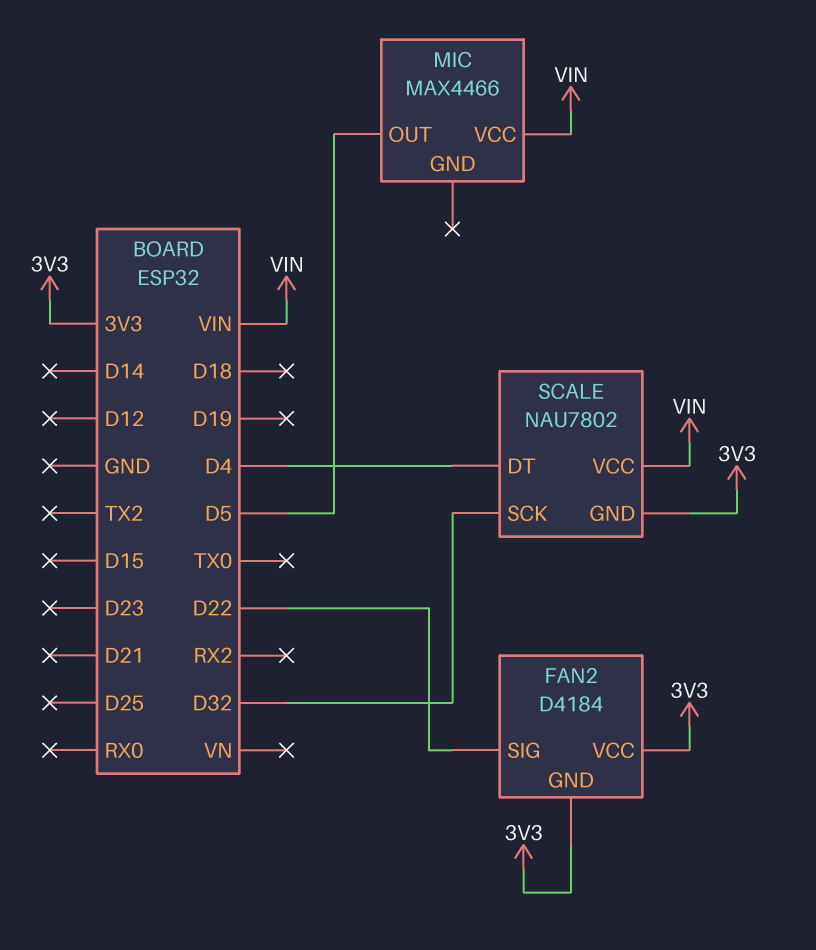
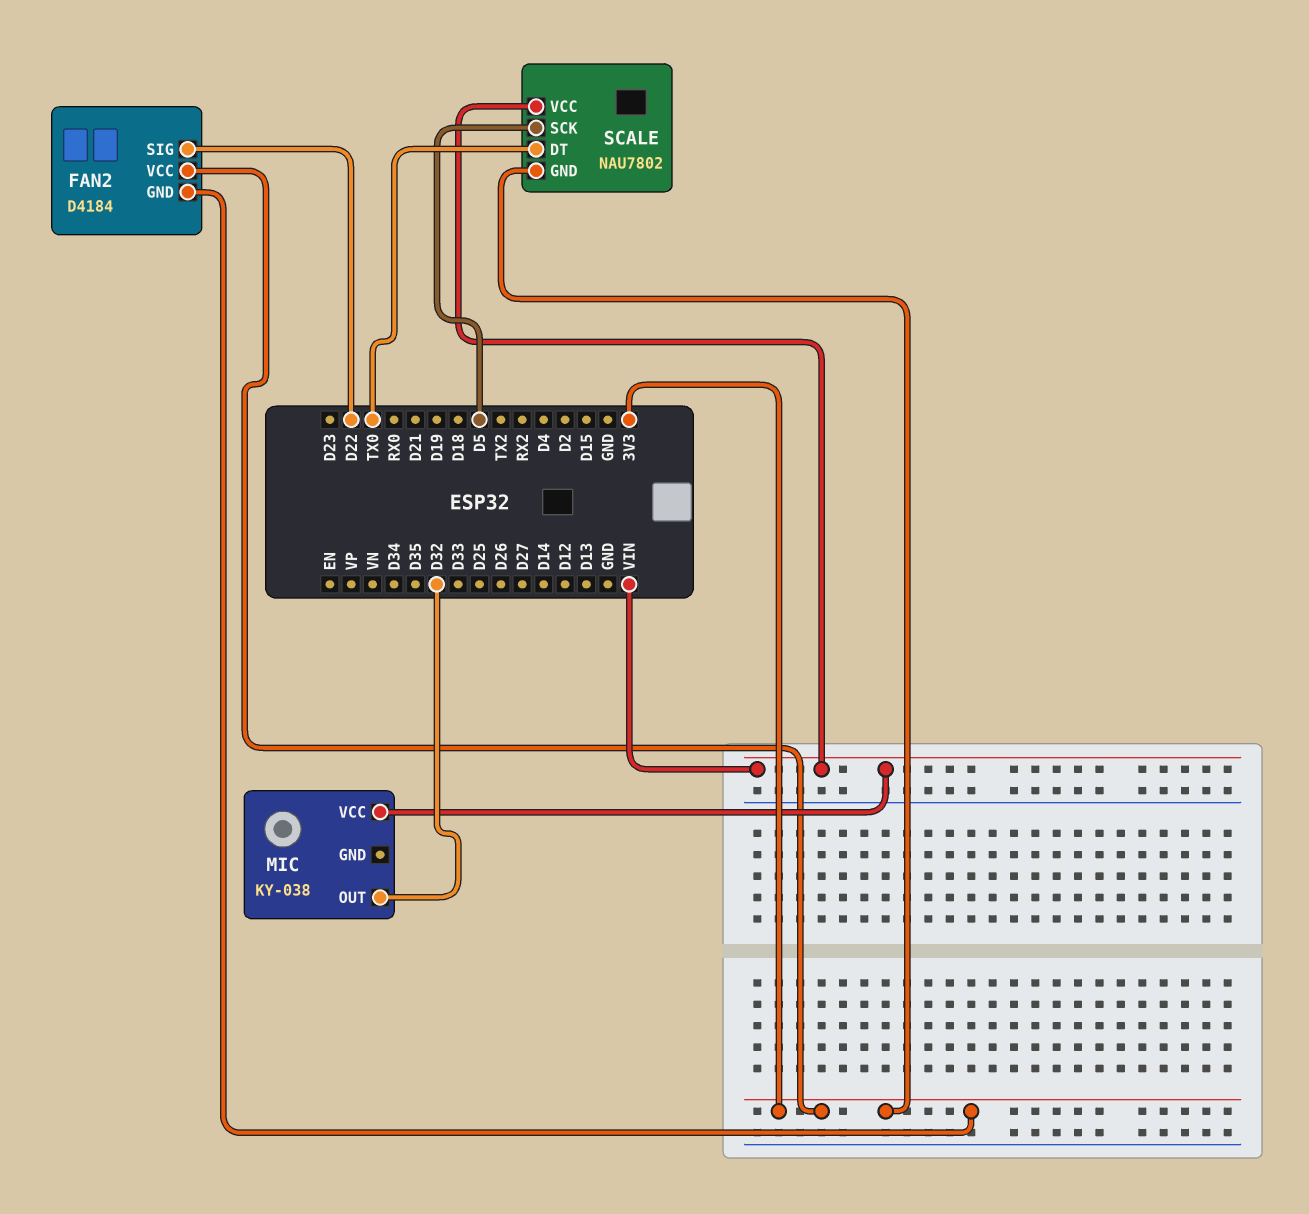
MIC: MAX4466 -> KY-038
MIC pin OUT: D5 -> D32
SCALE pin DT: D4 -> TX0
SCALE pin SCK: D32 -> D5

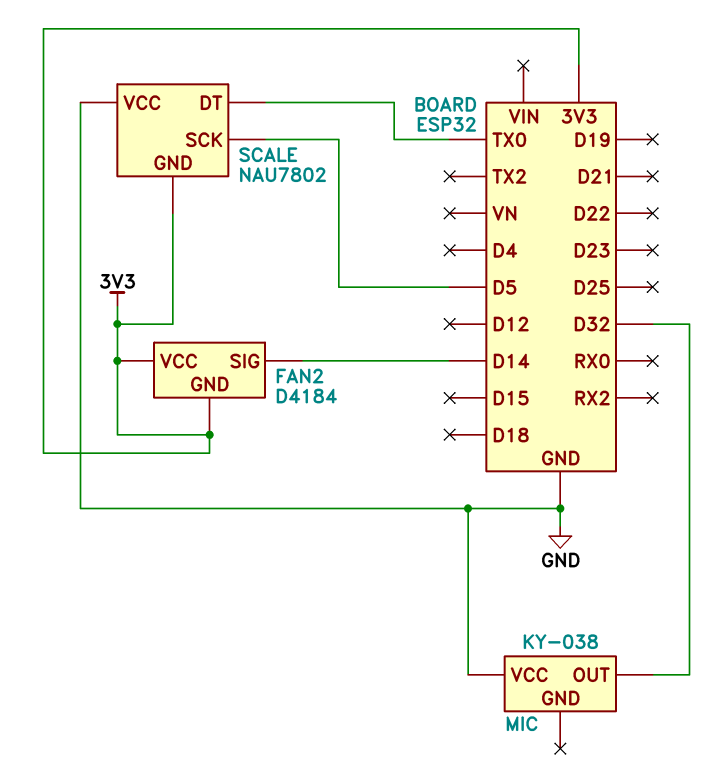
FAN2 pin SIG: D22 -> D14
MIC pin VCC: VIN -> GND
SCALE pin VCC: VIN -> GND

